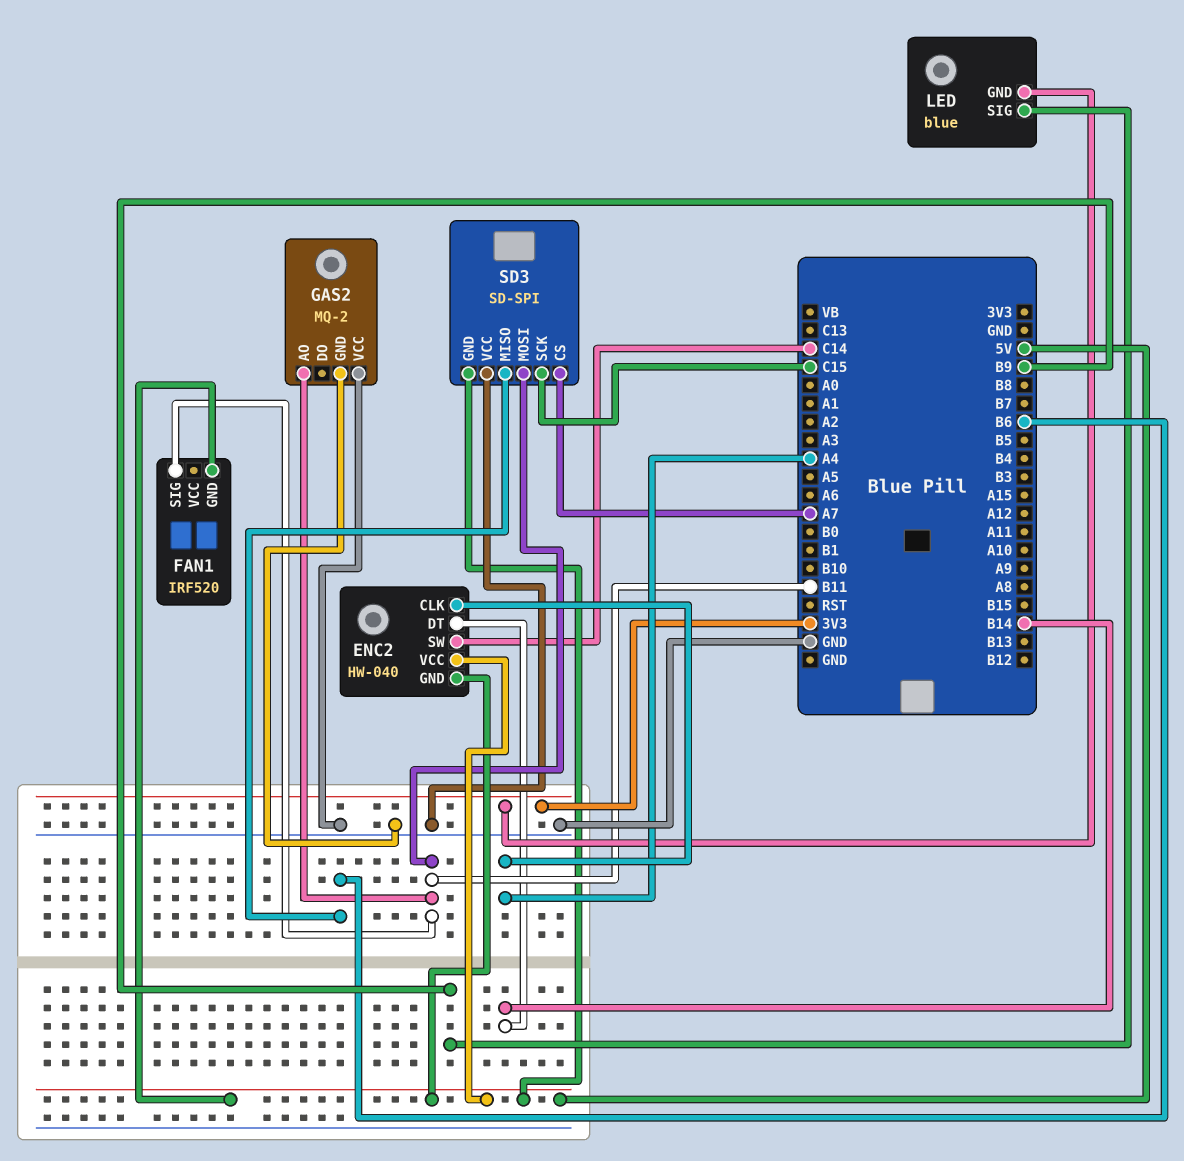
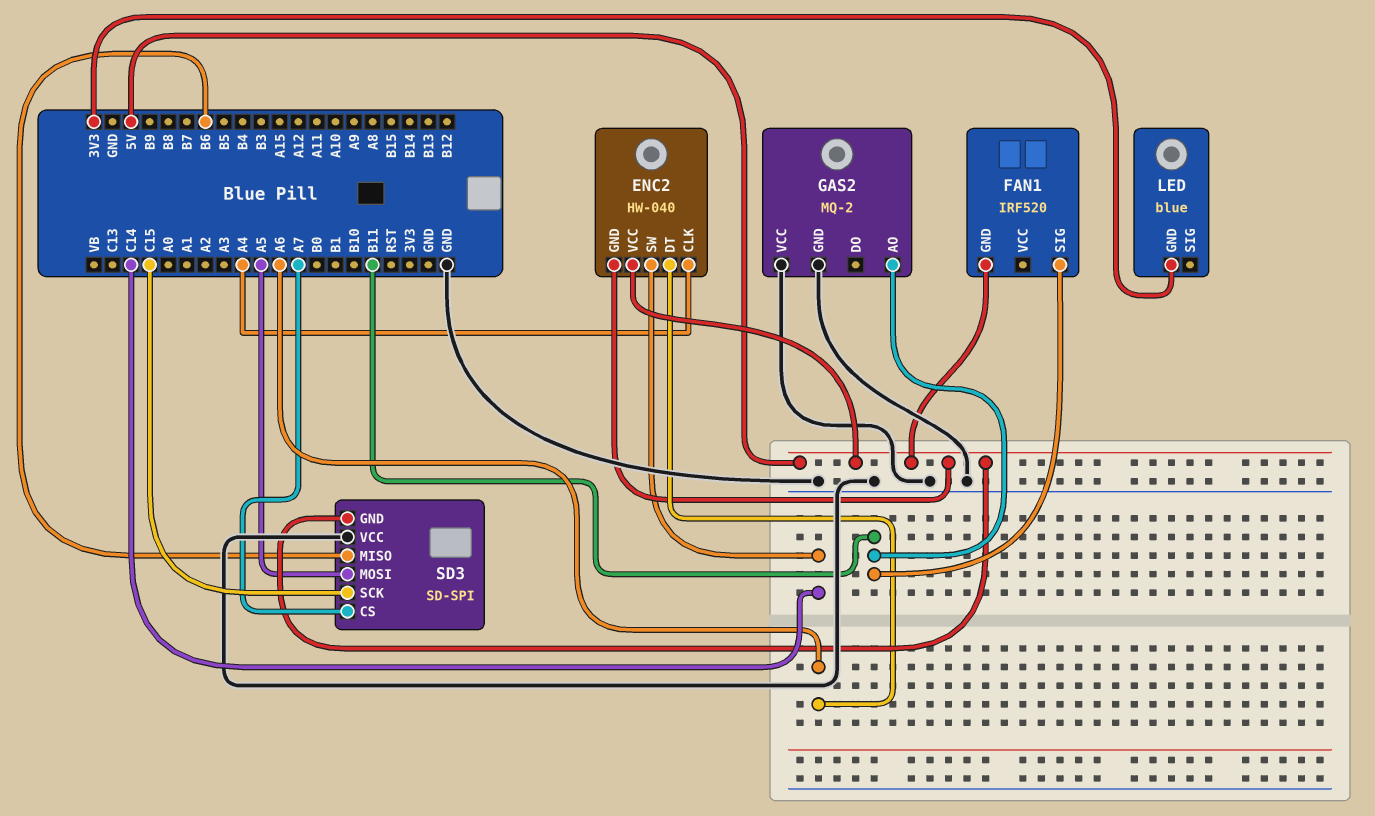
ENC2 pin DT: B14 -> A6
LED pin SIG: B9 -> none
SD3 pin MOSI: B11 -> A5

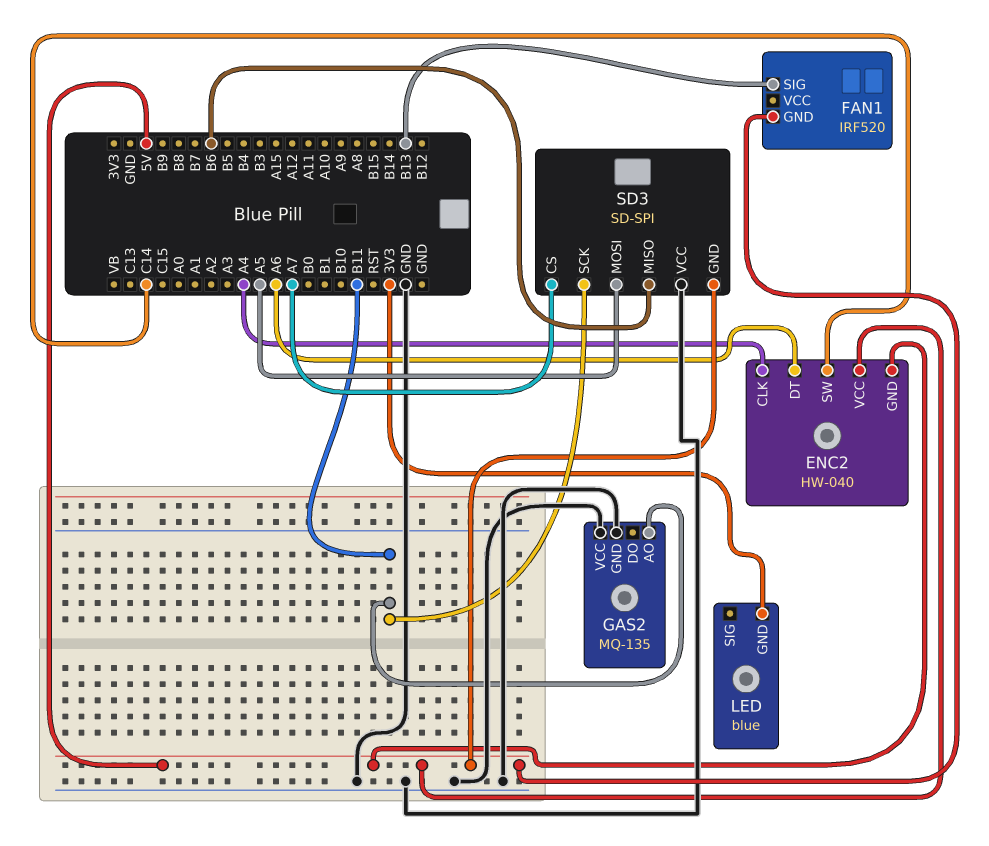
FAN1 pin SIG: B11 -> B13
GAS2: MQ-2 -> MQ-135
SD3 pin SCK: C15 -> B11

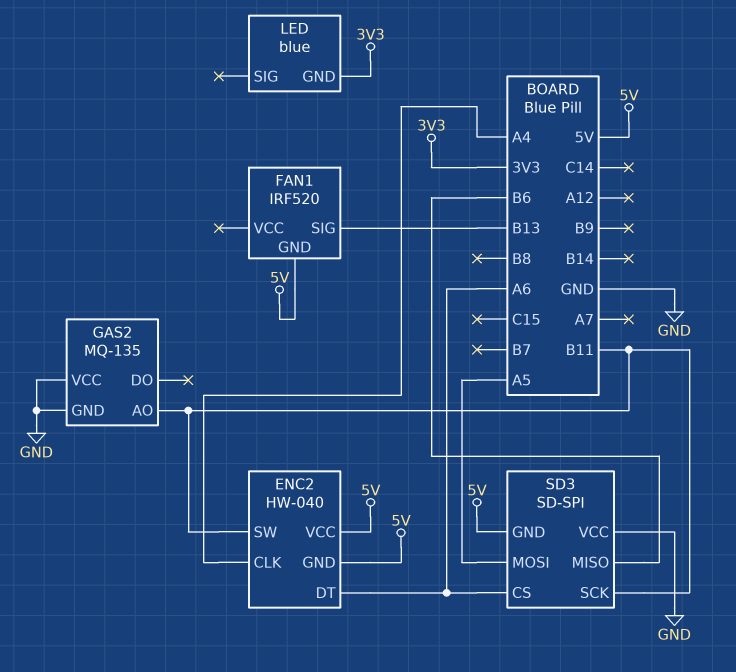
ENC2 pin SW: C14 -> B11
SD3 pin CS: A7 -> A6

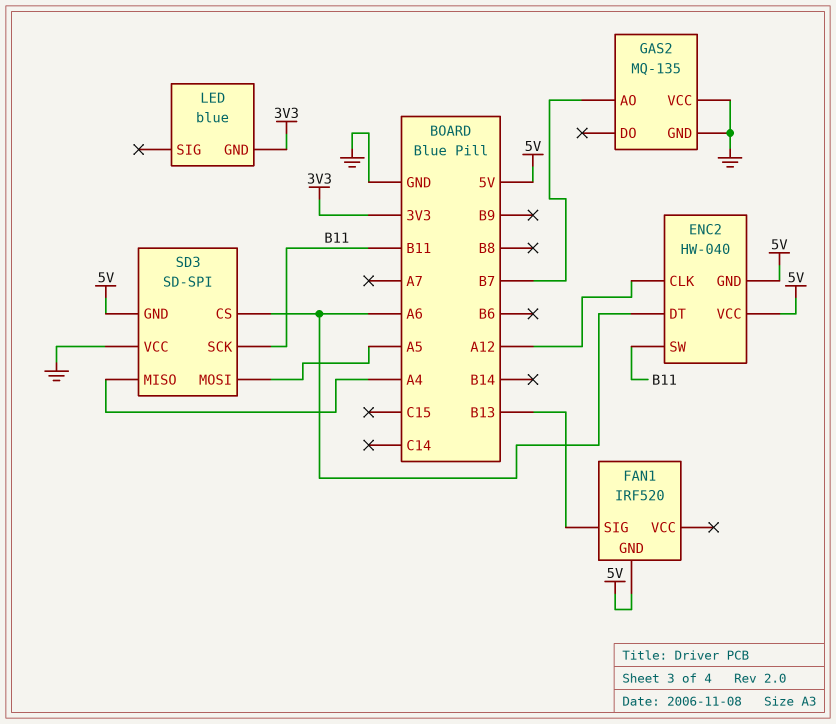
ENC2 pin CLK: A4 -> A12
GAS2 pin AO: B11 -> B7
SD3 pin MISO: B6 -> A4

